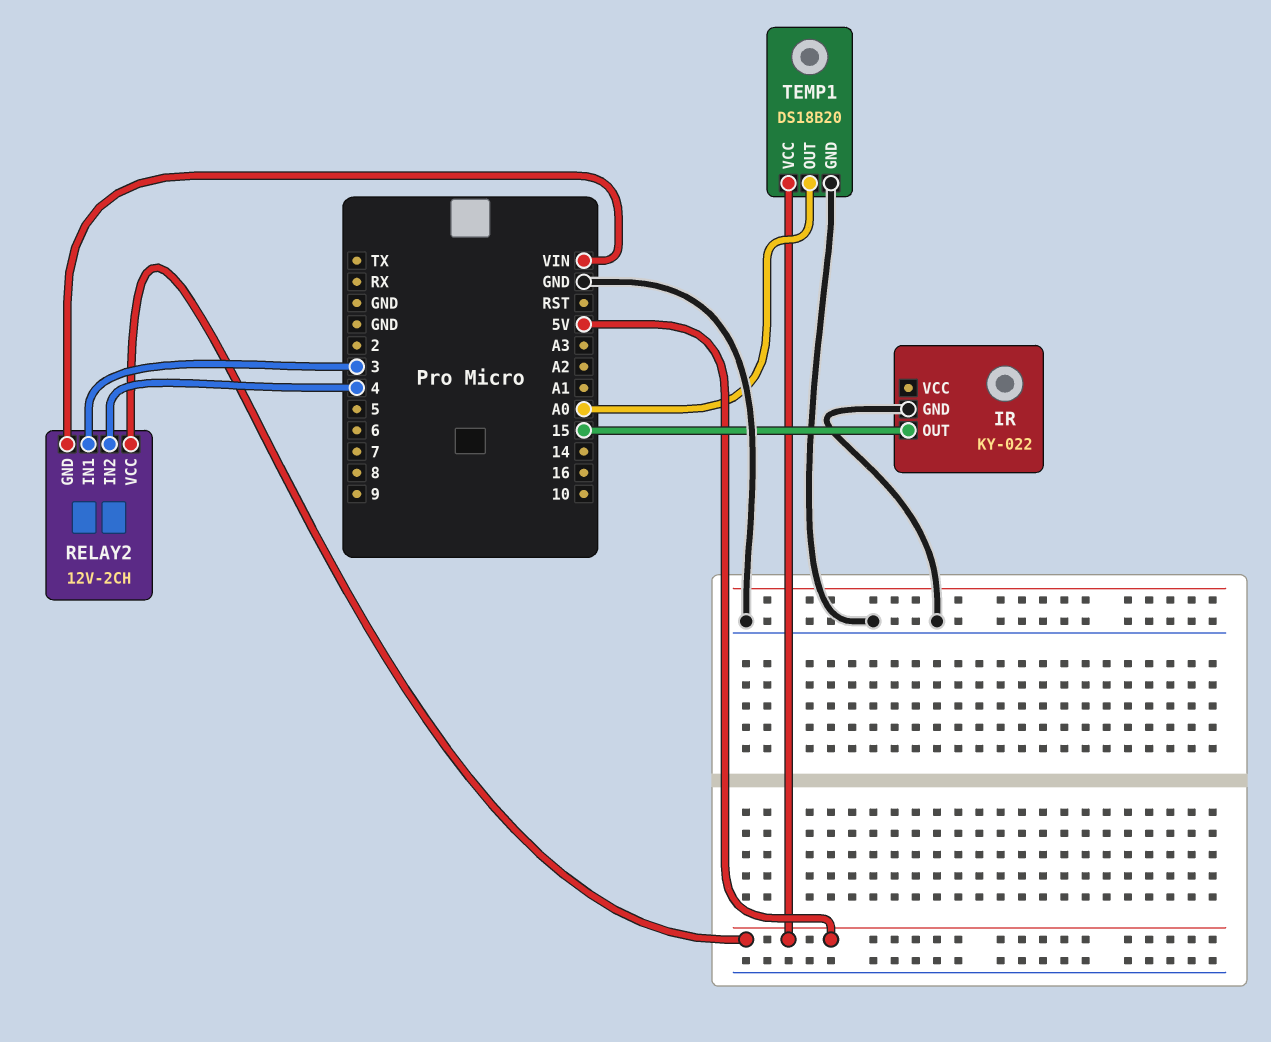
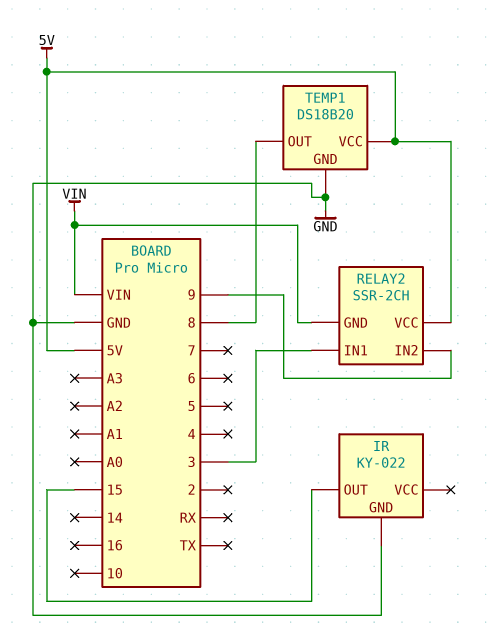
RELAY2: 12V-2CH -> SSR-2CH
RELAY2 pin IN2: 4 -> 9
TEMP1 pin OUT: A0 -> 8

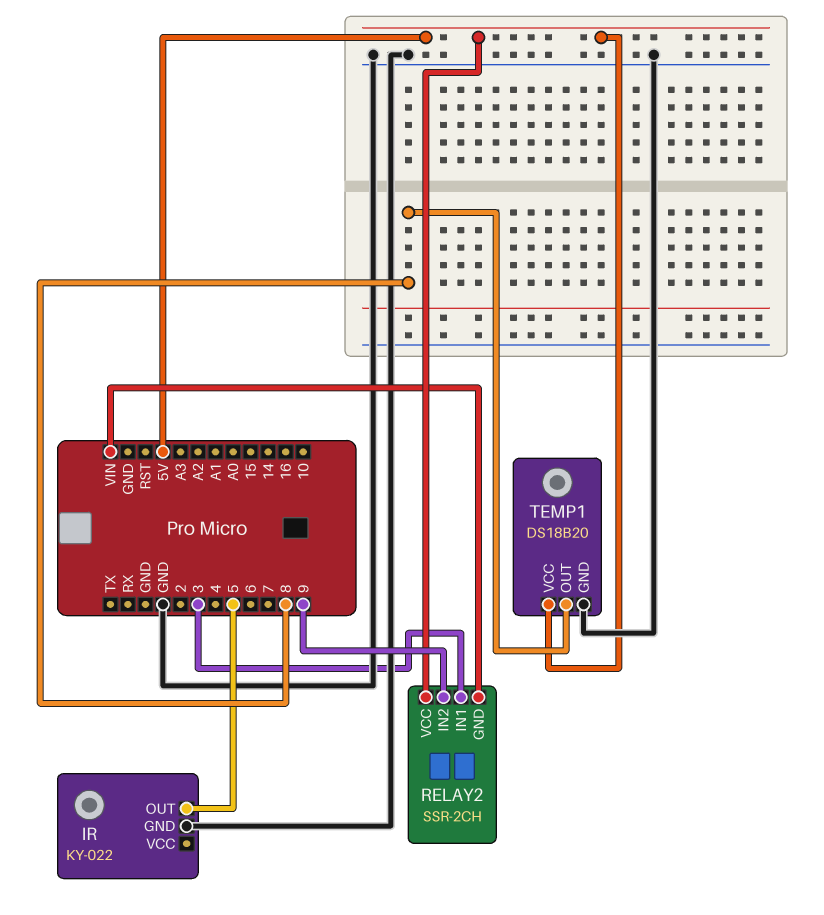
IR pin OUT: 15 -> 5

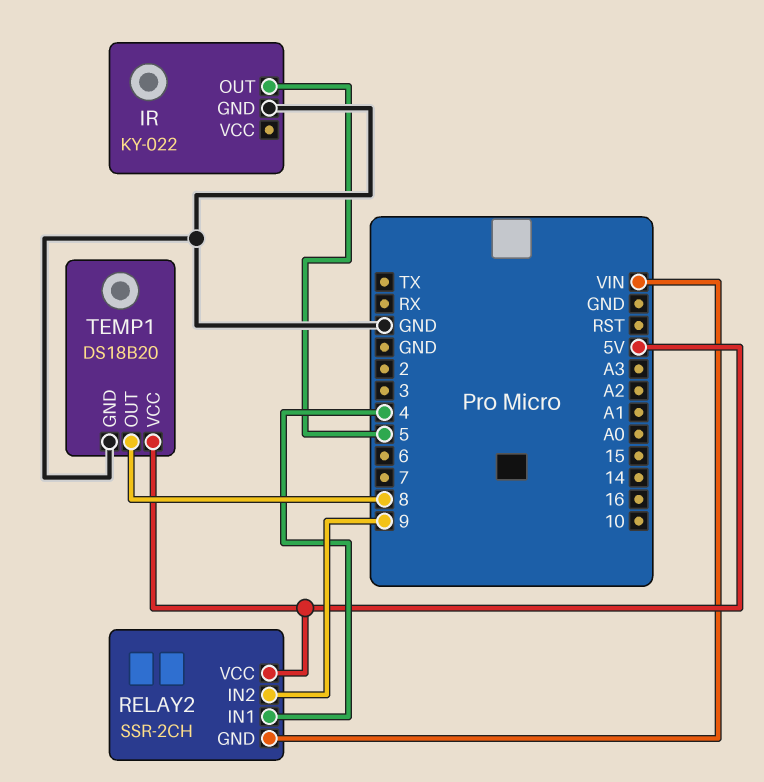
RELAY2 pin IN1: 3 -> 4

